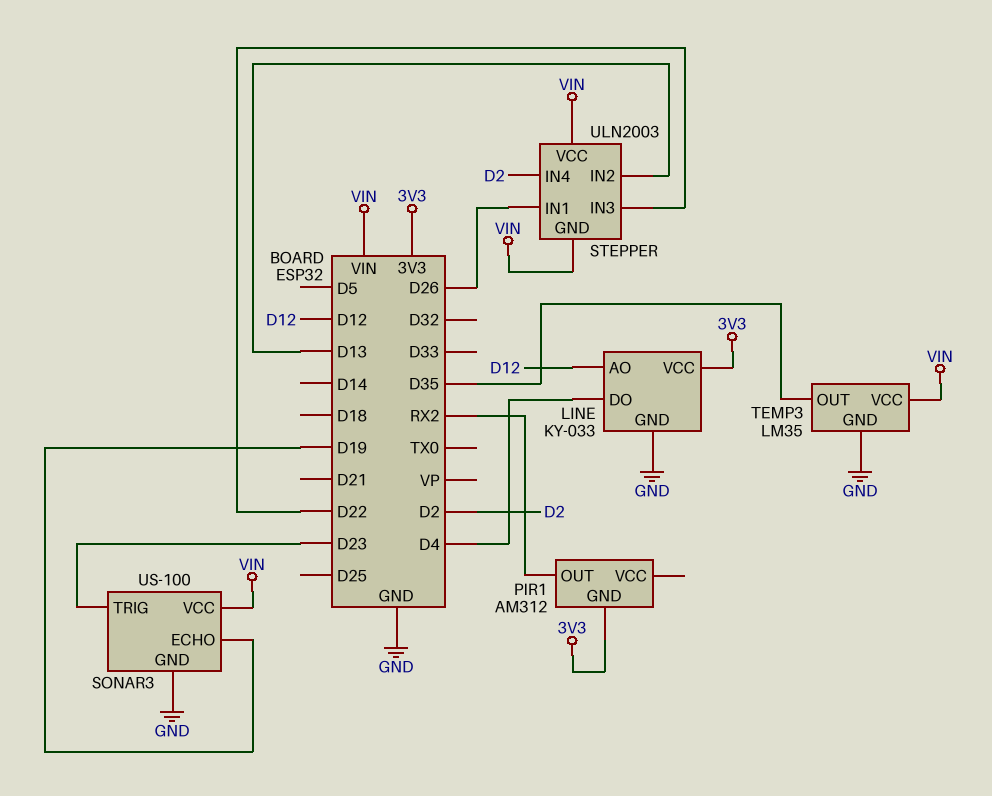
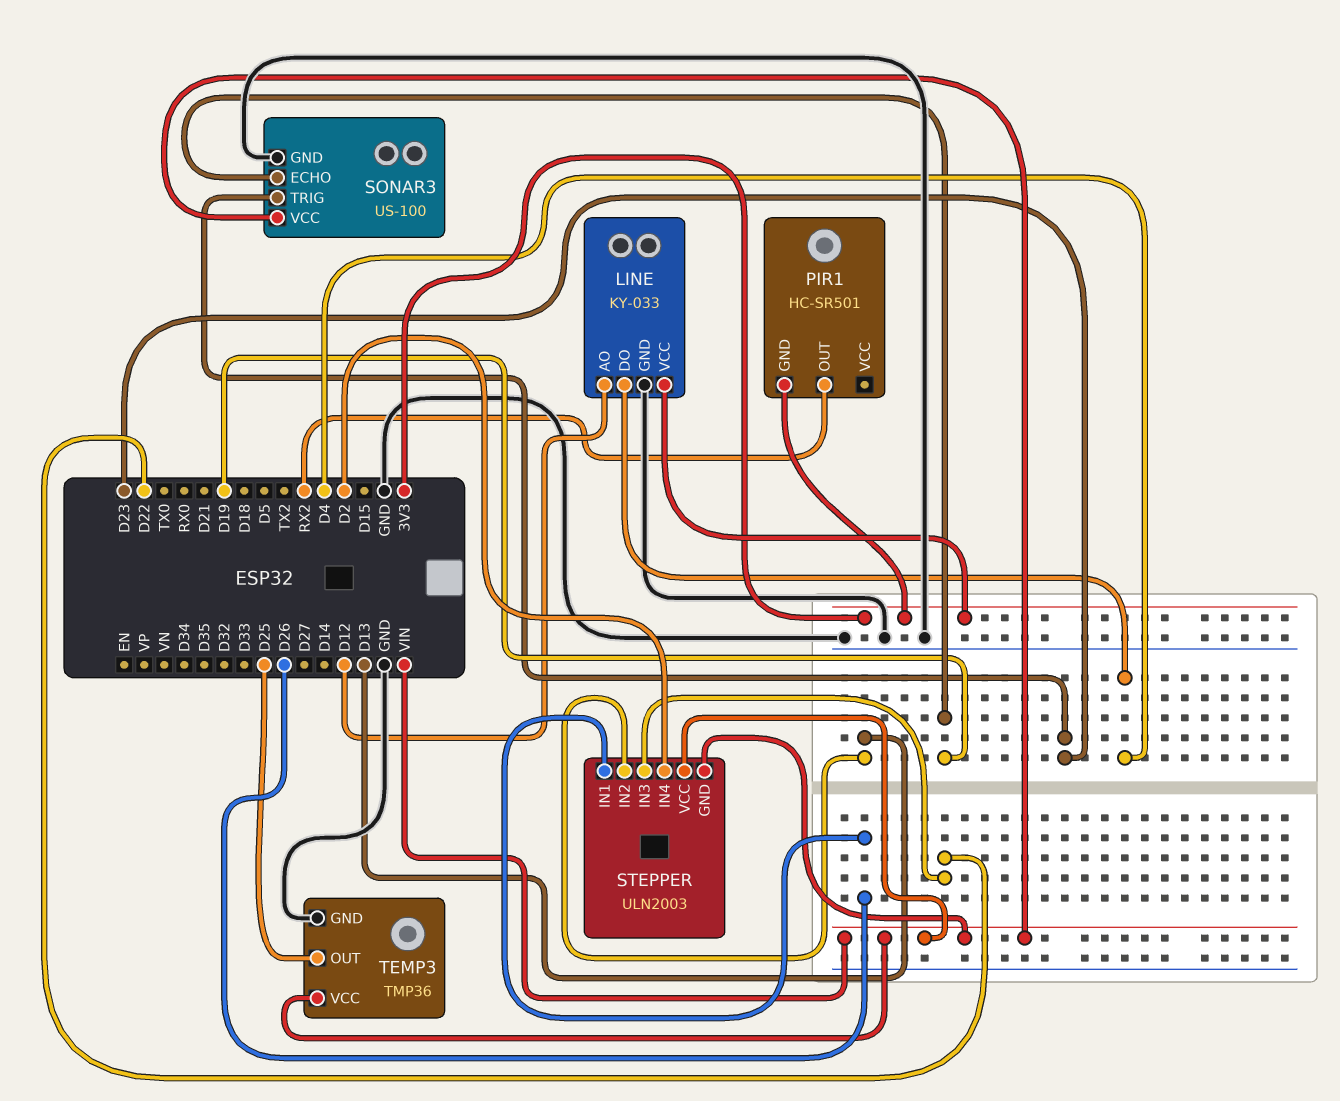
PIR1: AM312 -> HC-SR501
TEMP3: LM35 -> TMP36
TEMP3 pin OUT: D35 -> D25

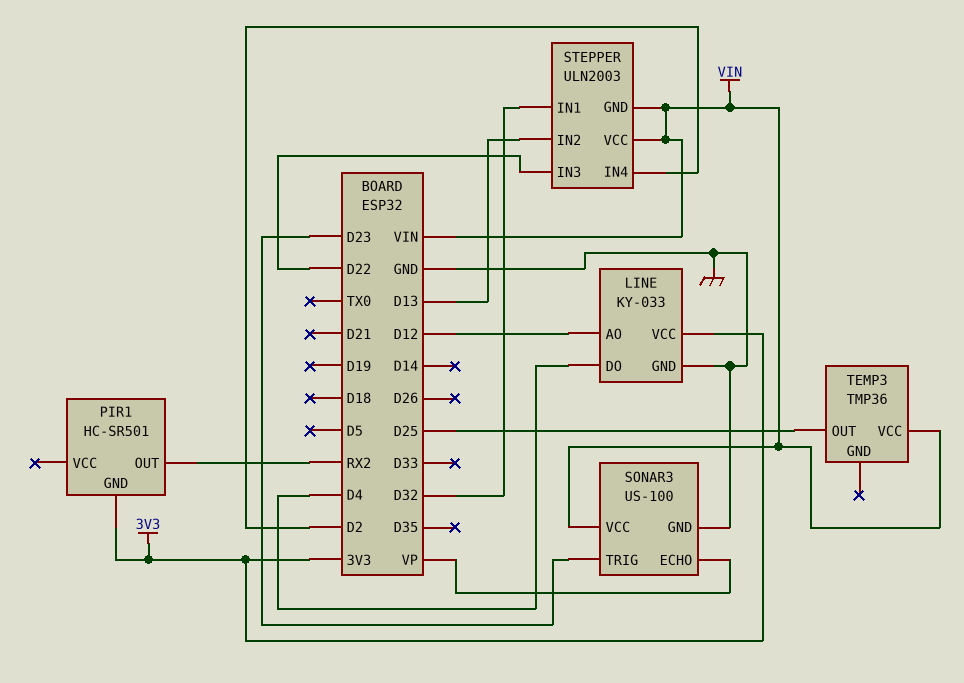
SONAR3 pin ECHO: D19 -> VP
STEPPER pin IN1: D26 -> D32
TEMP3 pin GND: GND -> none

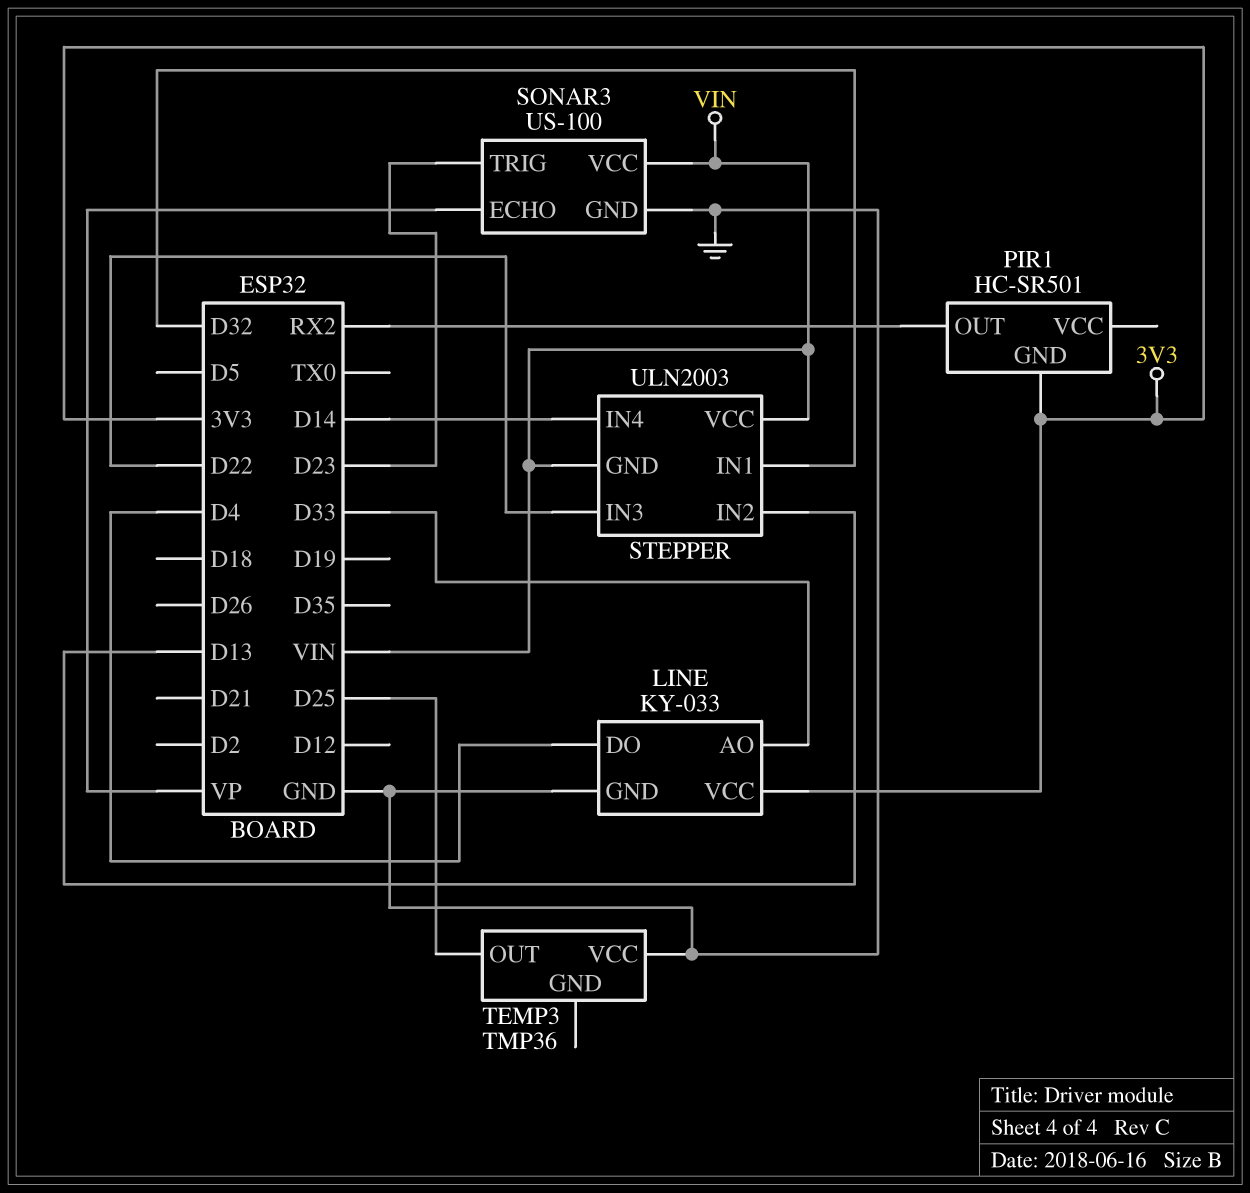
LINE pin AO: D12 -> D33
STEPPER pin IN4: D2 -> D14
TEMP3 pin VCC: VIN -> GND

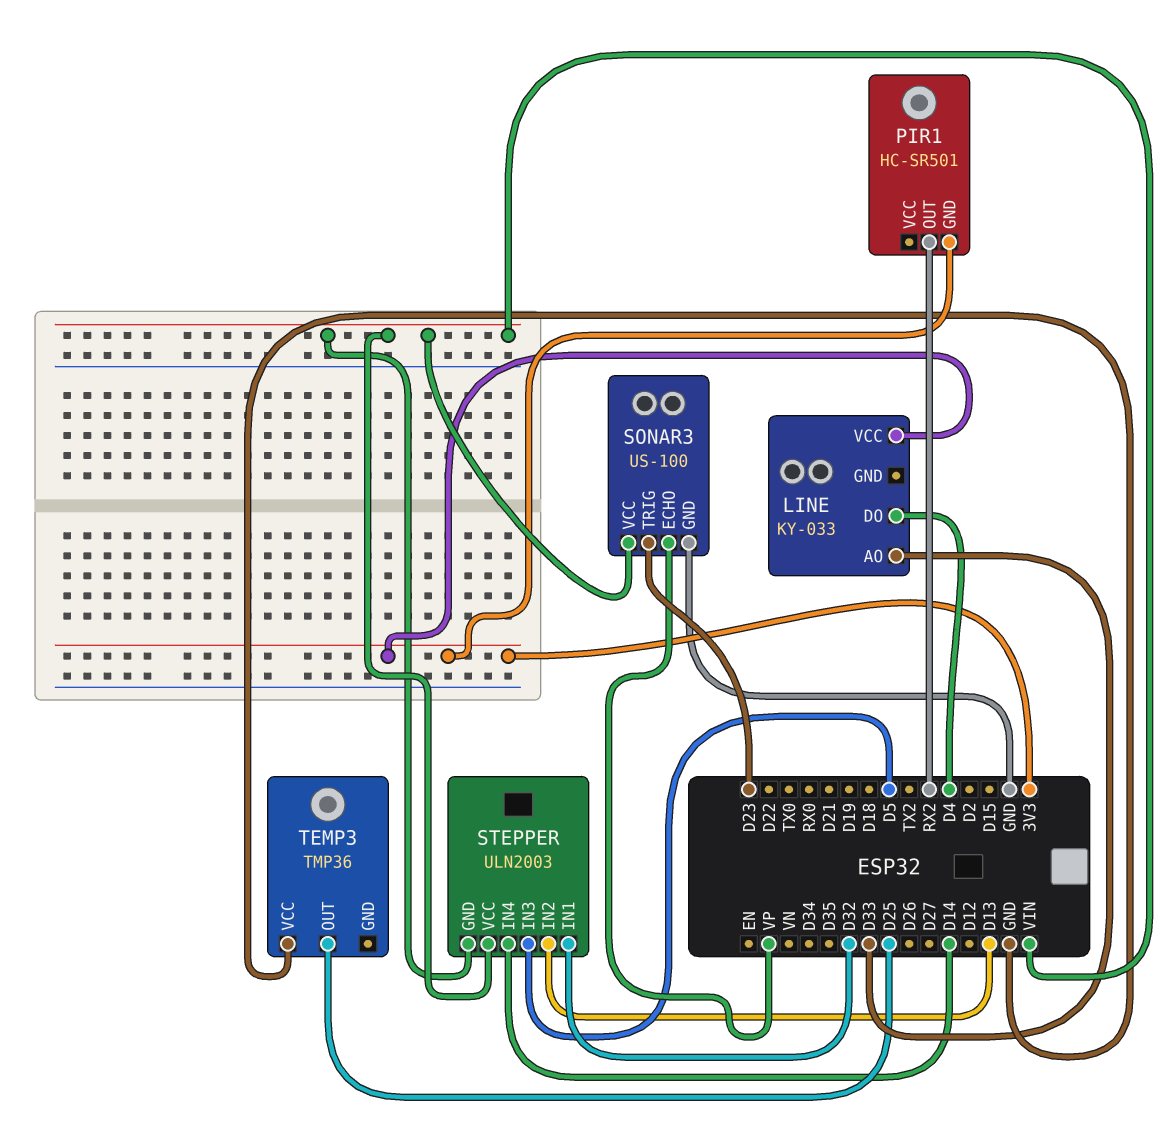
LINE pin GND: GND -> none
STEPPER pin IN3: D22 -> D5

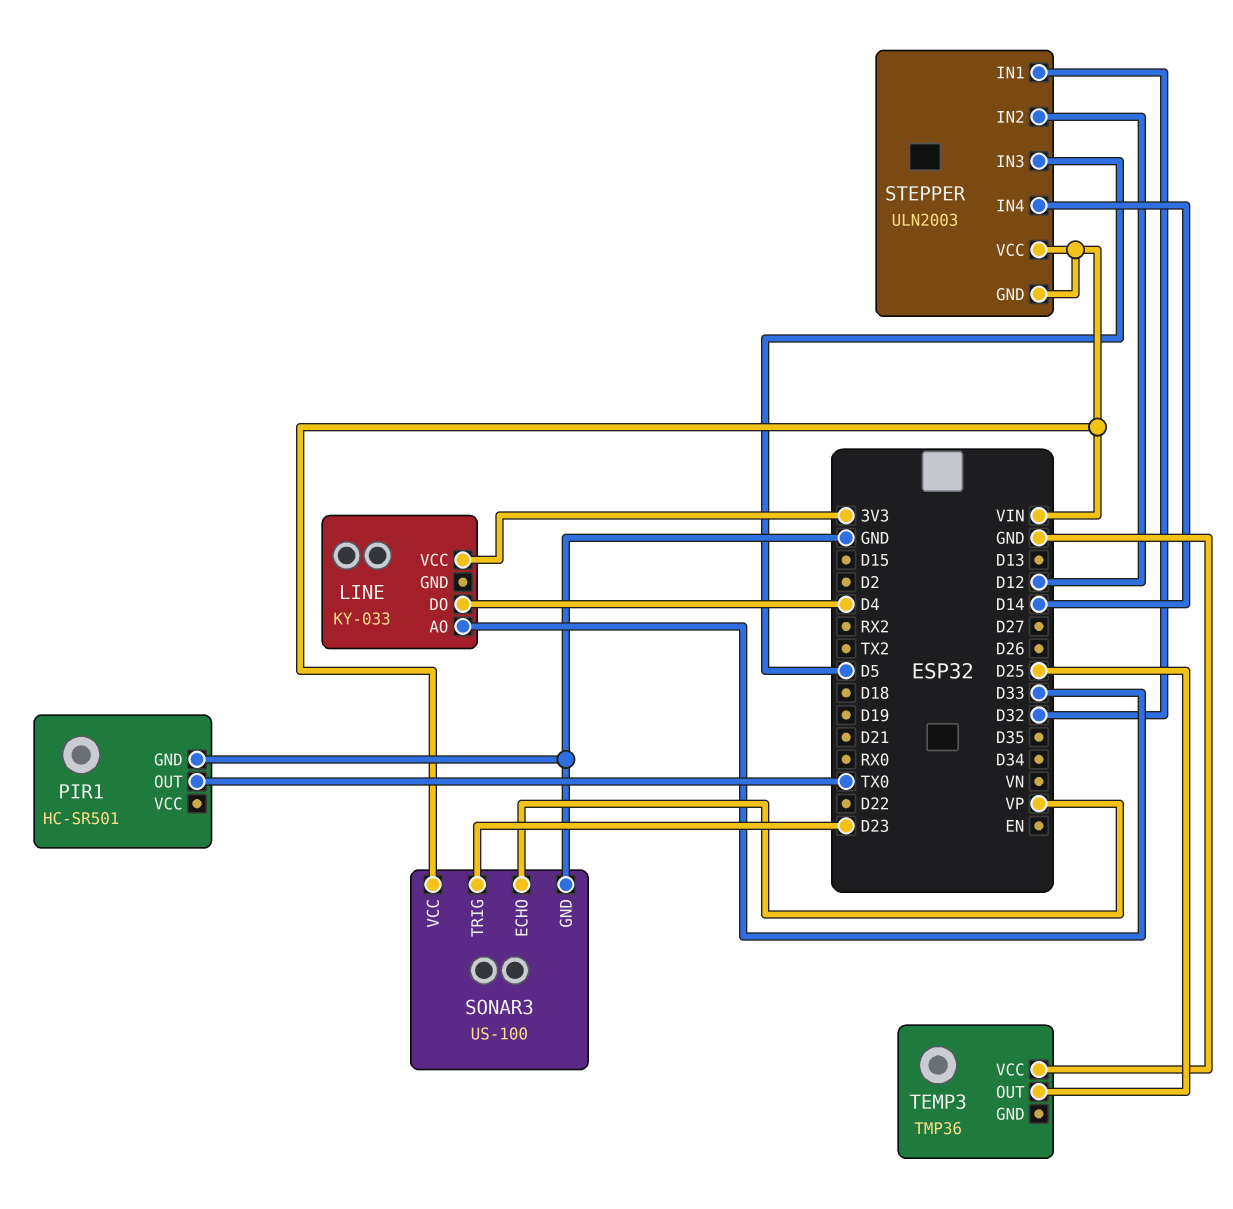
PIR1 pin GND: 3V3 -> GND
PIR1 pin OUT: RX2 -> TX0
STEPPER pin IN2: D13 -> D12

